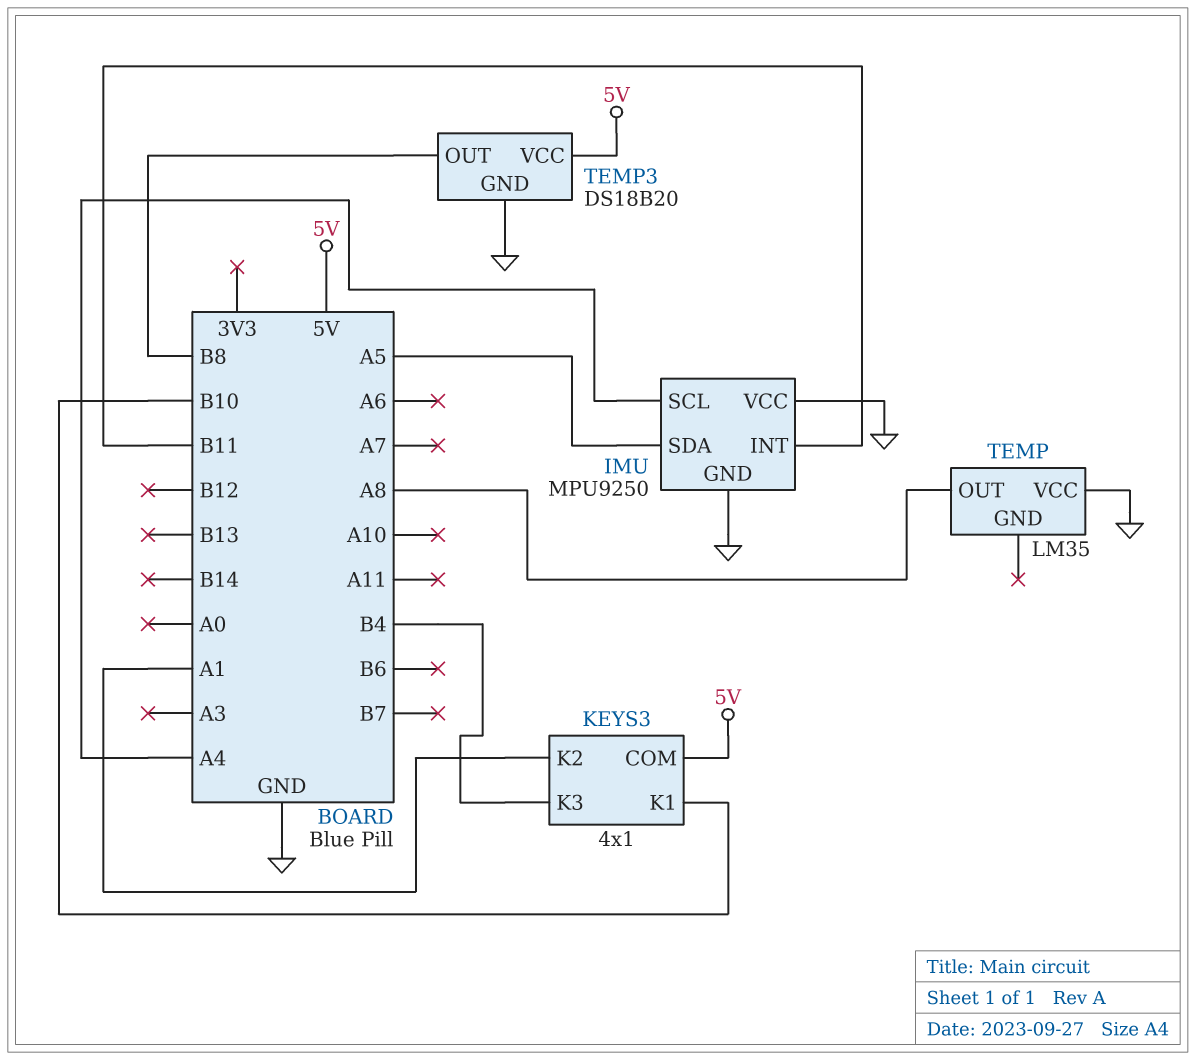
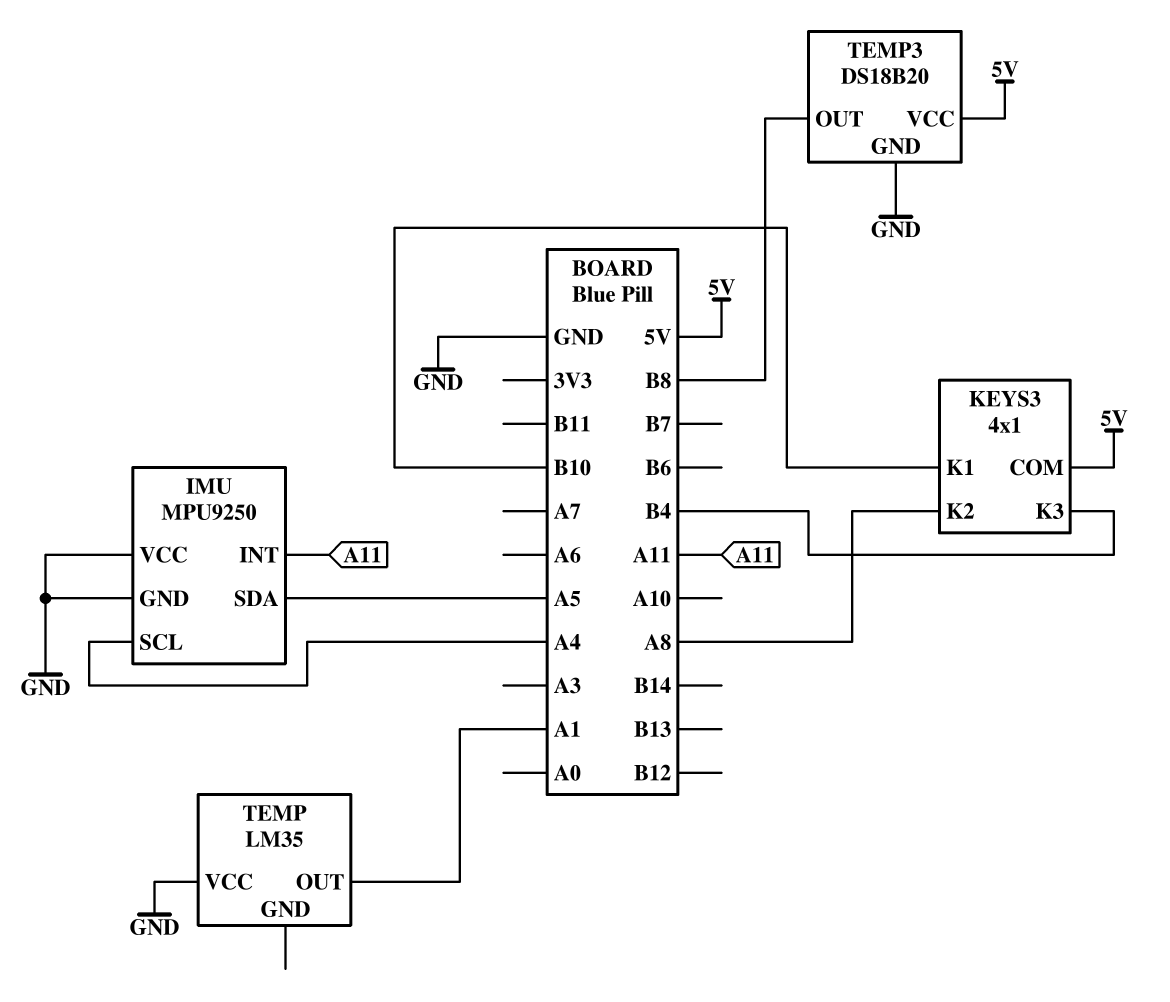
IMU pin INT: B11 -> A11
KEYS3 pin K2: A1 -> A8
TEMP pin OUT: A8 -> A1

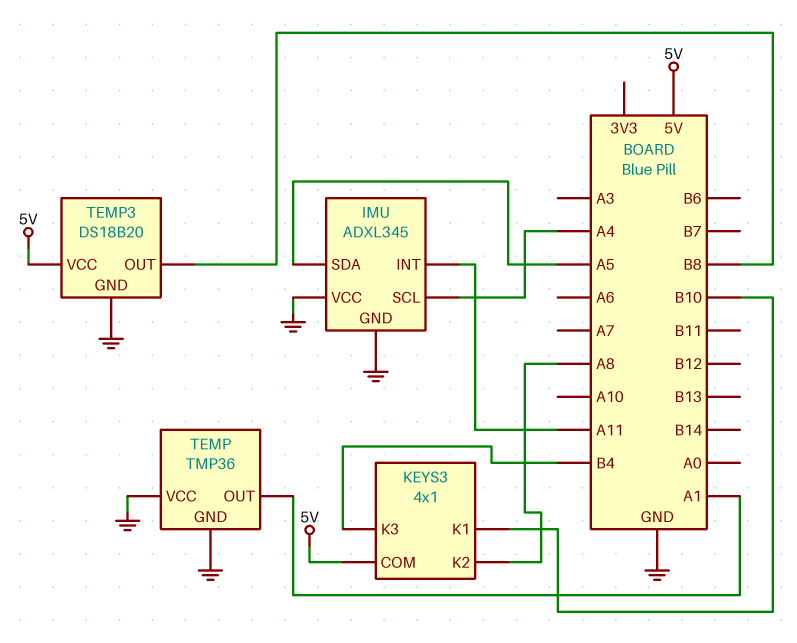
IMU: MPU9250 -> ADXL345
TEMP: LM35 -> TMP36
TEMP pin GND: none -> GND

